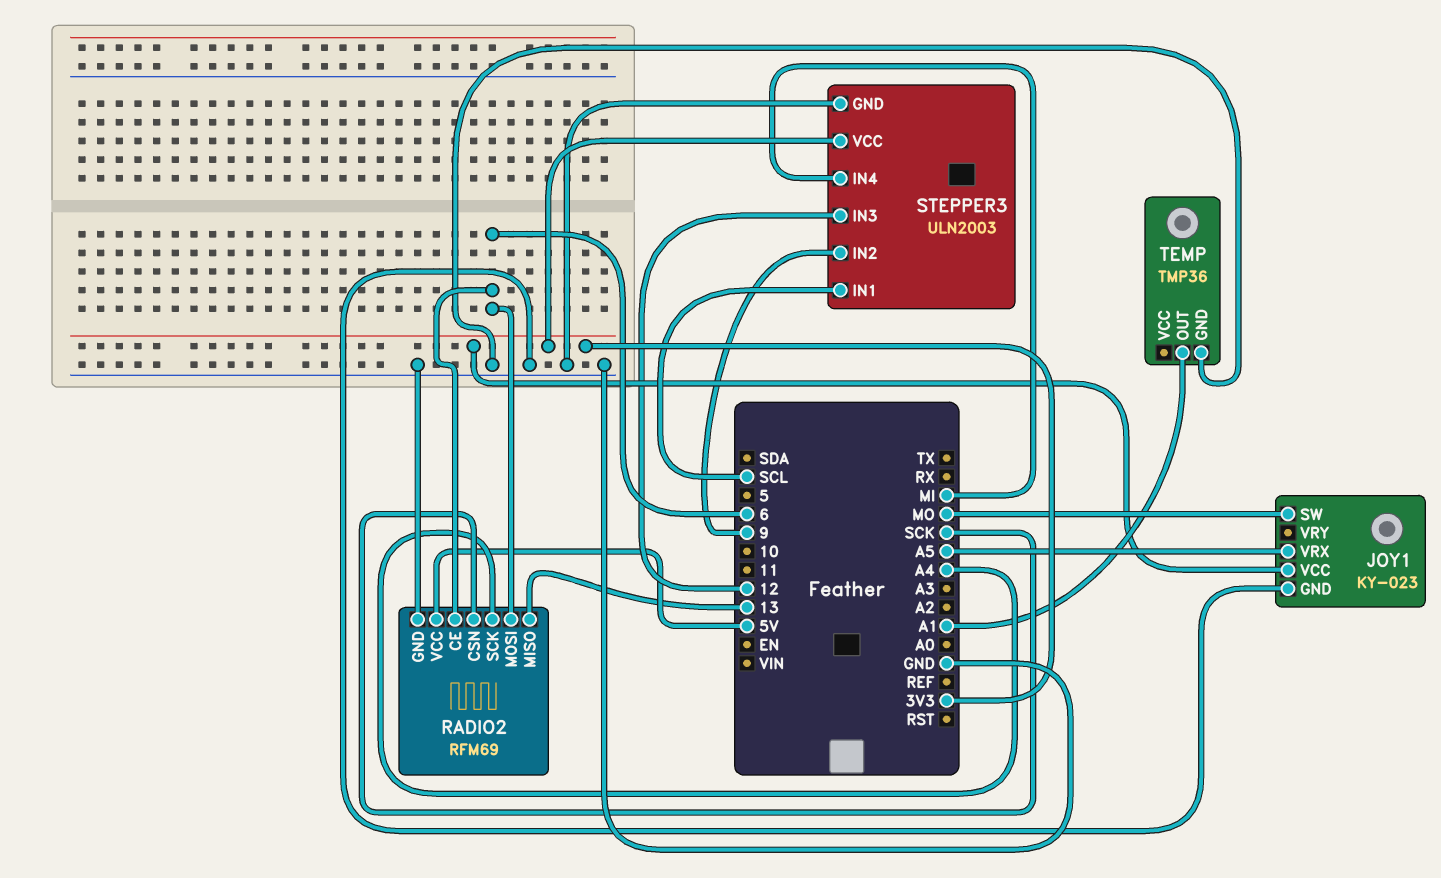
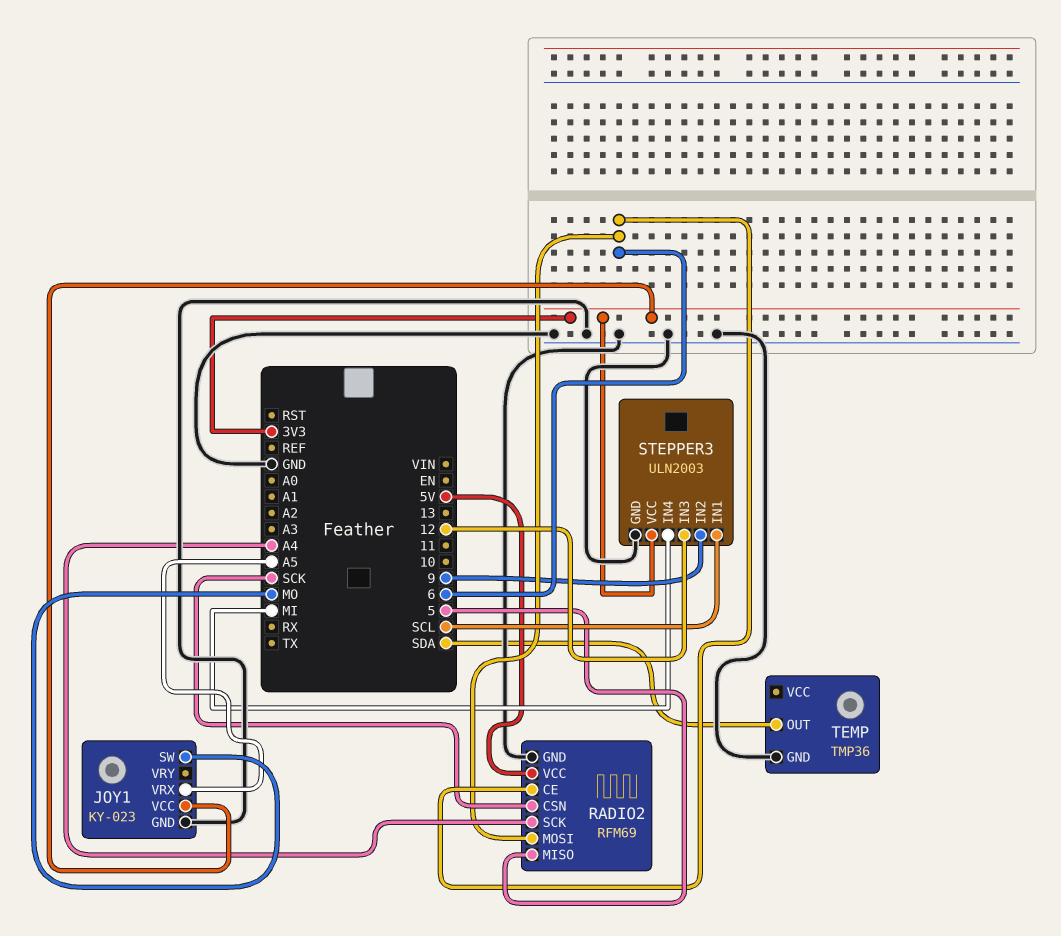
RADIO2 pin MISO: 13 -> 5
TEMP pin OUT: A1 -> SDA

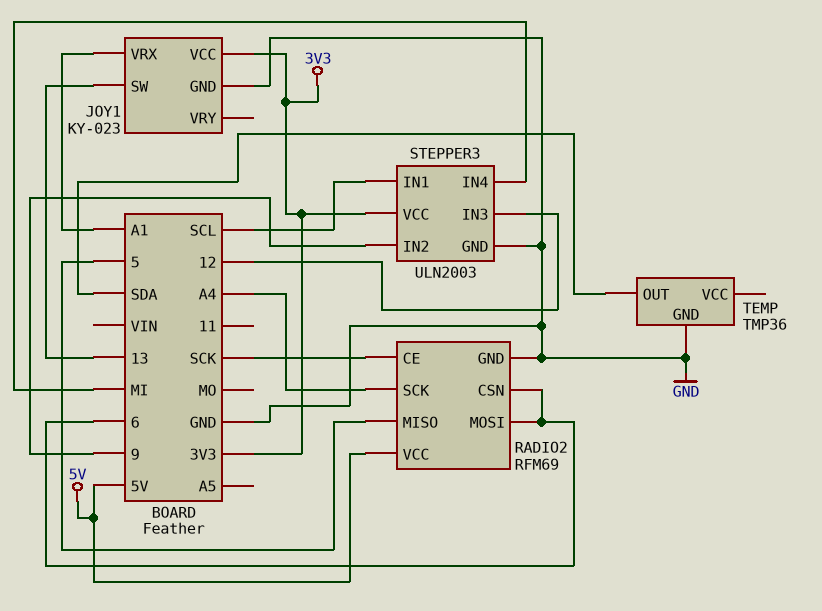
JOY1 pin SW: MO -> 13
JOY1 pin VRX: A5 -> A1
RADIO2 pin CE: 6 -> SCK
RADIO2 pin CSN: SCK -> 6

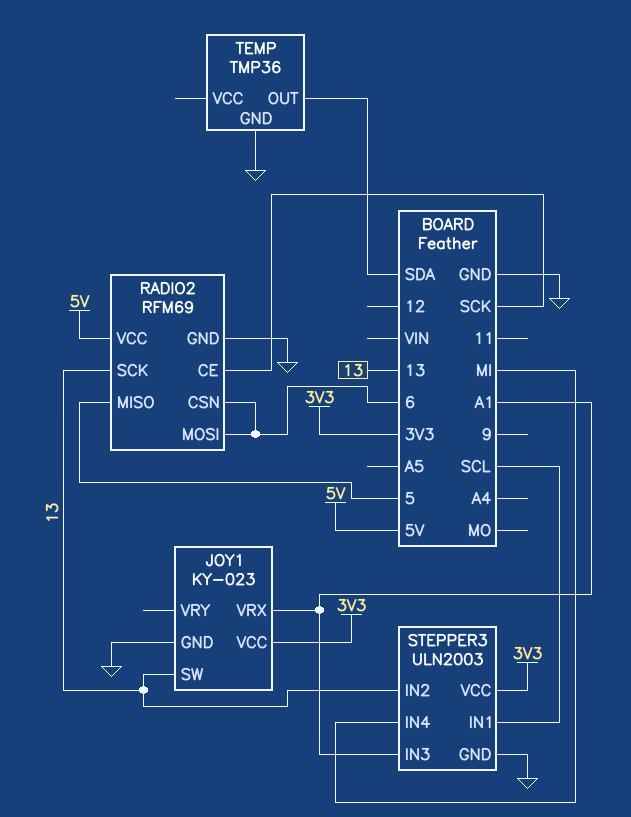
RADIO2 pin SCK: A4 -> 13
STEPPER3 pin IN2: 9 -> 13
STEPPER3 pin IN3: 12 -> A1

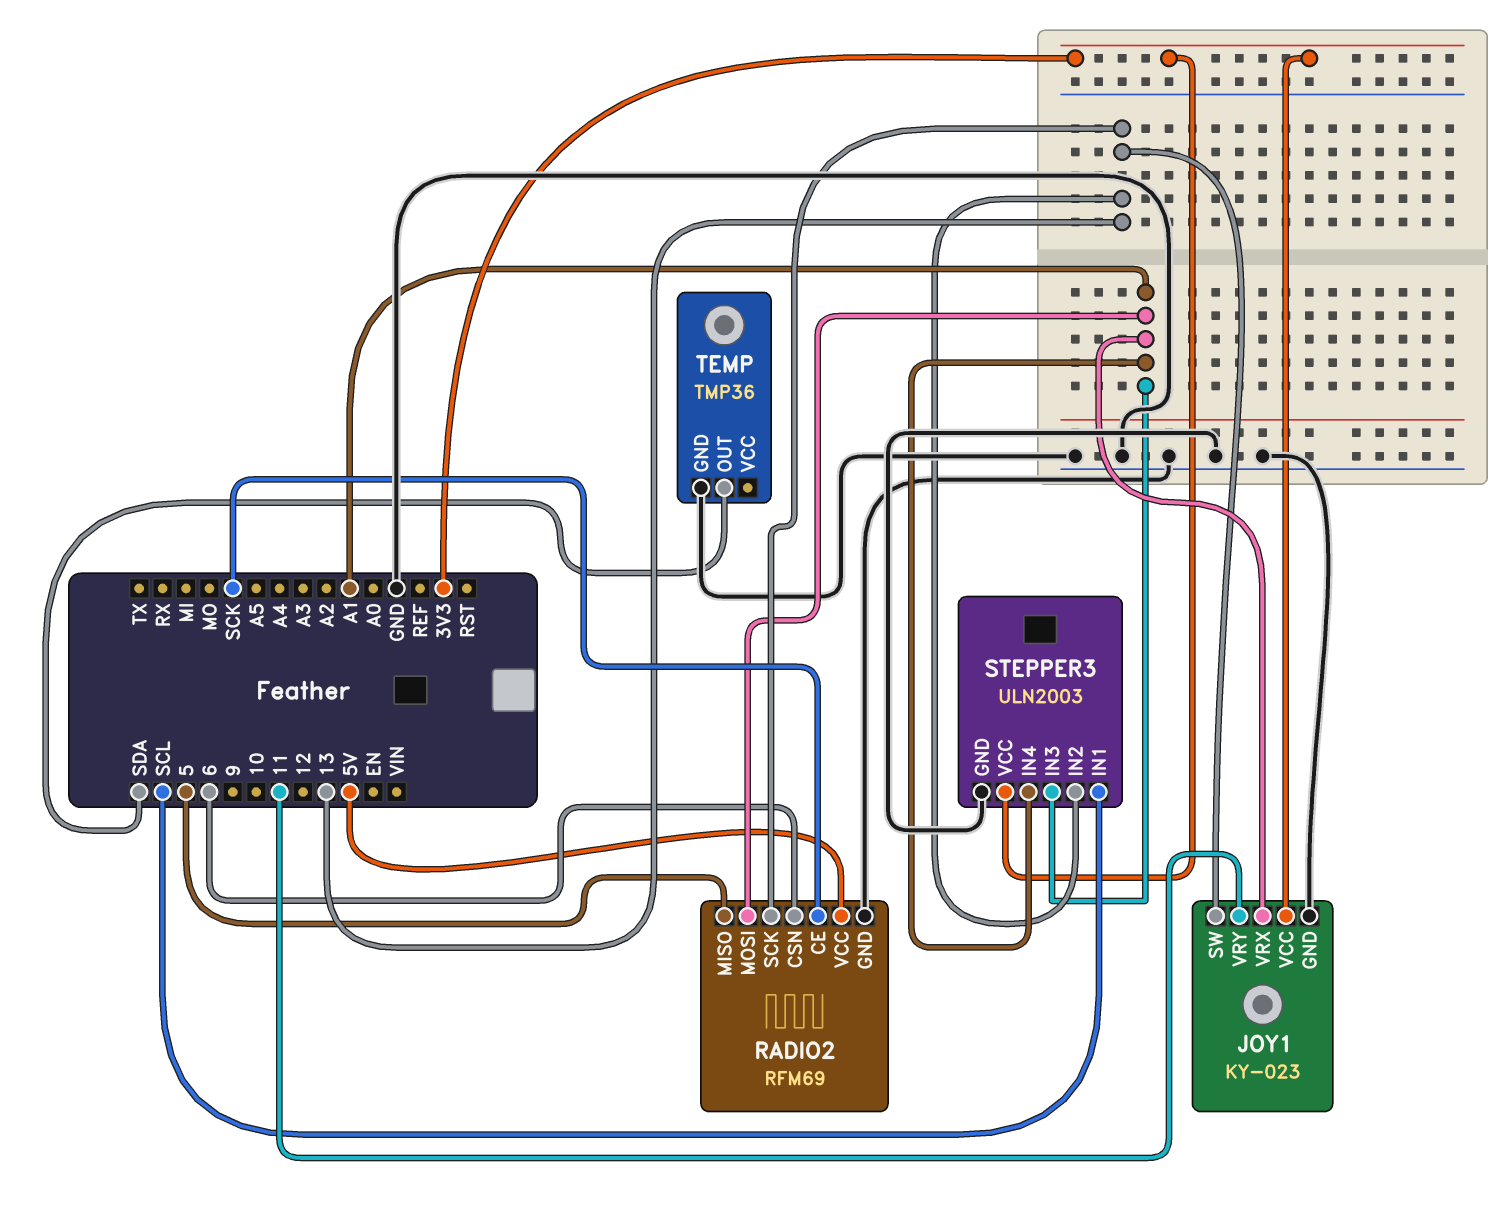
JOY1 pin VRY: none -> 11
RADIO2 pin MOSI: 6 -> A1
STEPPER3 pin IN4: MI -> A1

